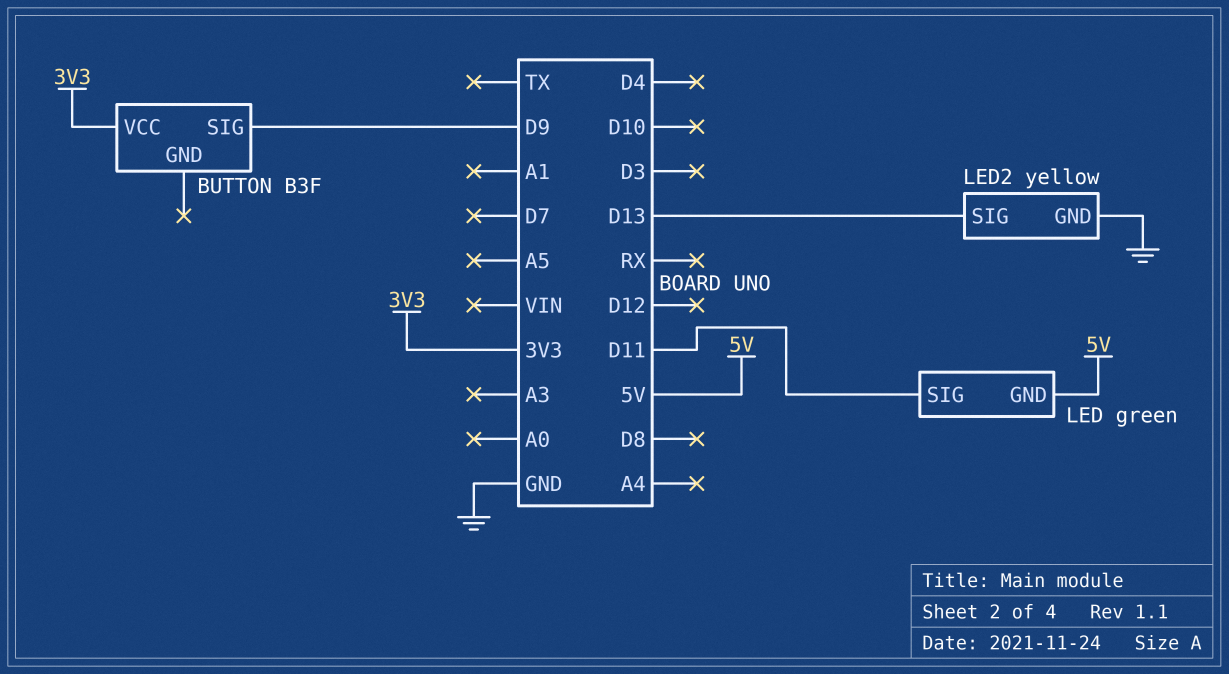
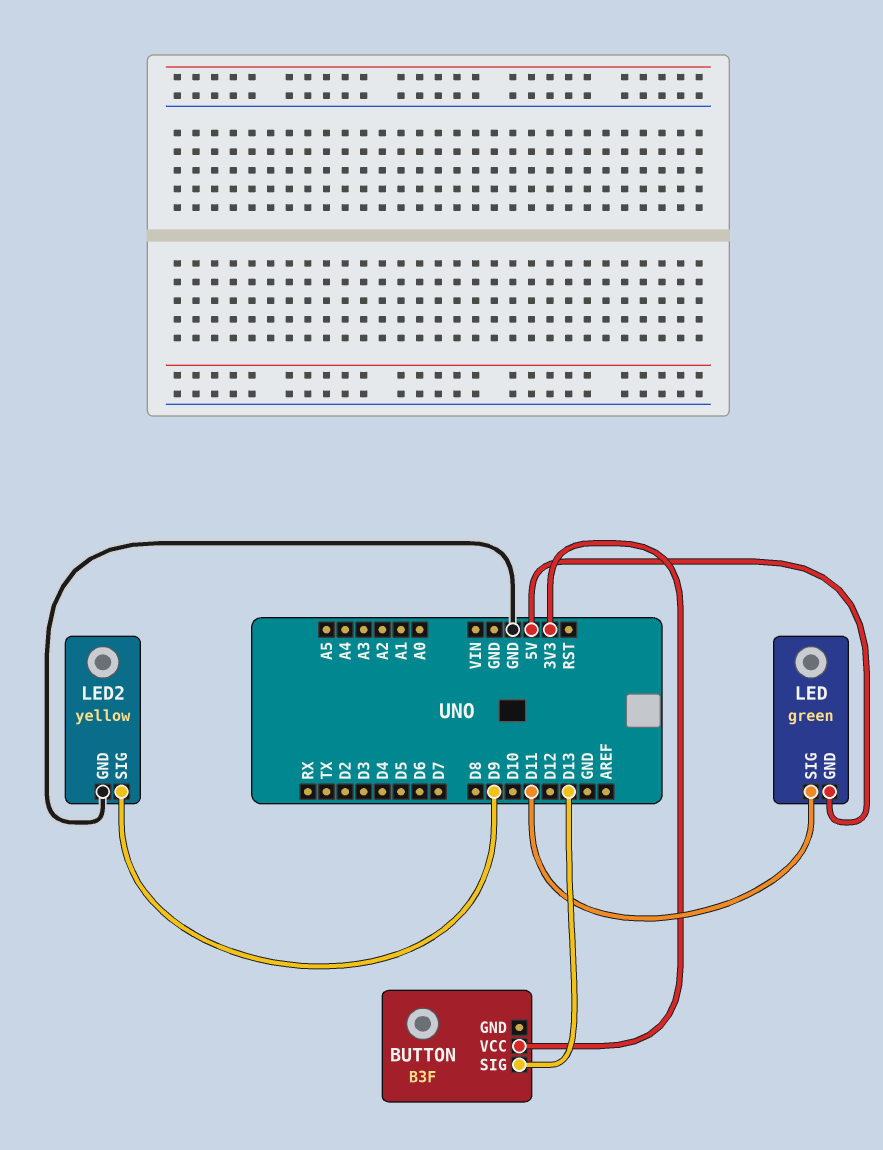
BUTTON pin SIG: D9 -> D13
LED2 pin SIG: D13 -> D9

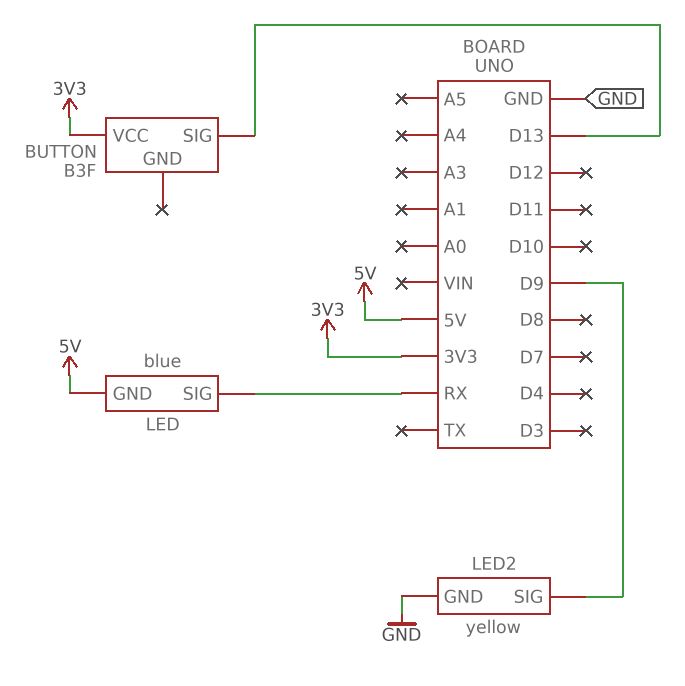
LED: green -> blue
LED pin SIG: D11 -> RX

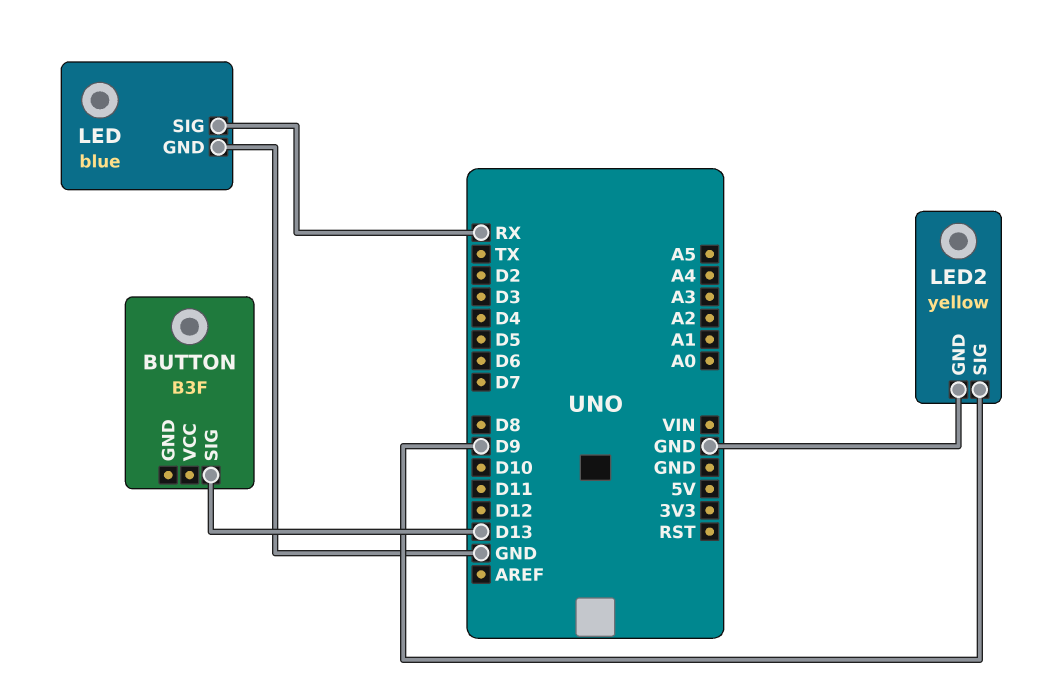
BUTTON pin VCC: 3V3 -> none
LED pin GND: 5V -> GND

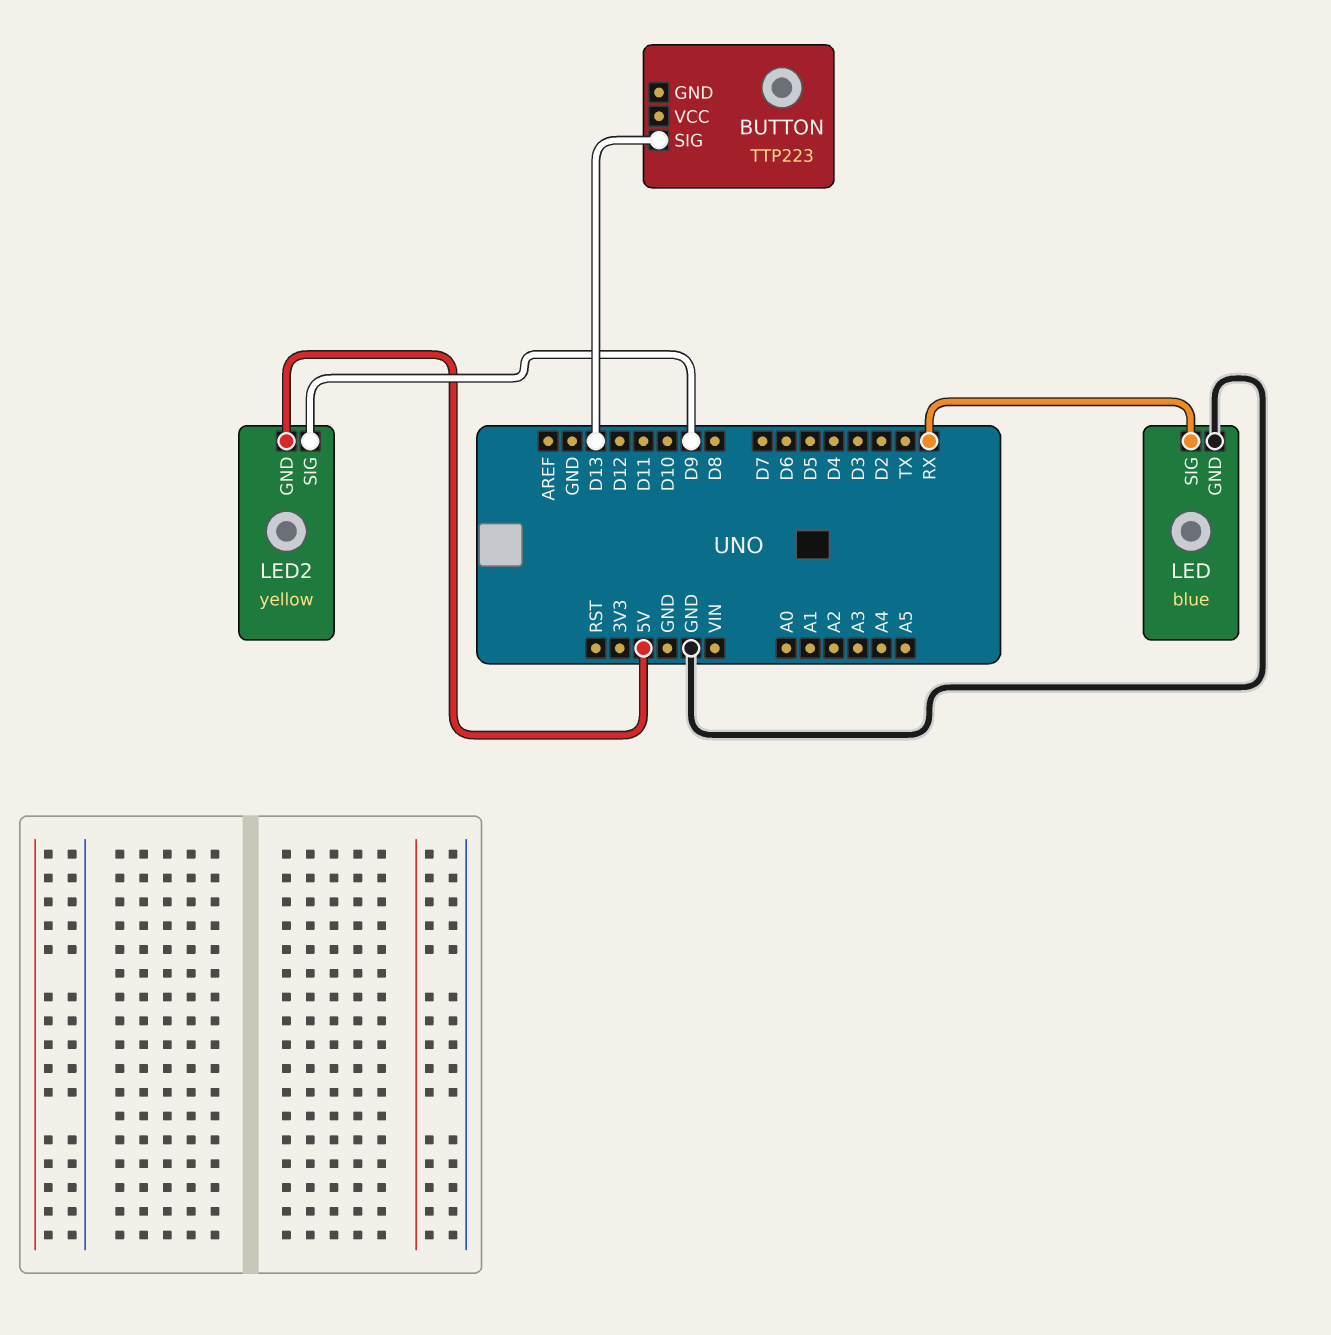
BUTTON: B3F -> TTP223
LED2 pin GND: GND -> 5V

